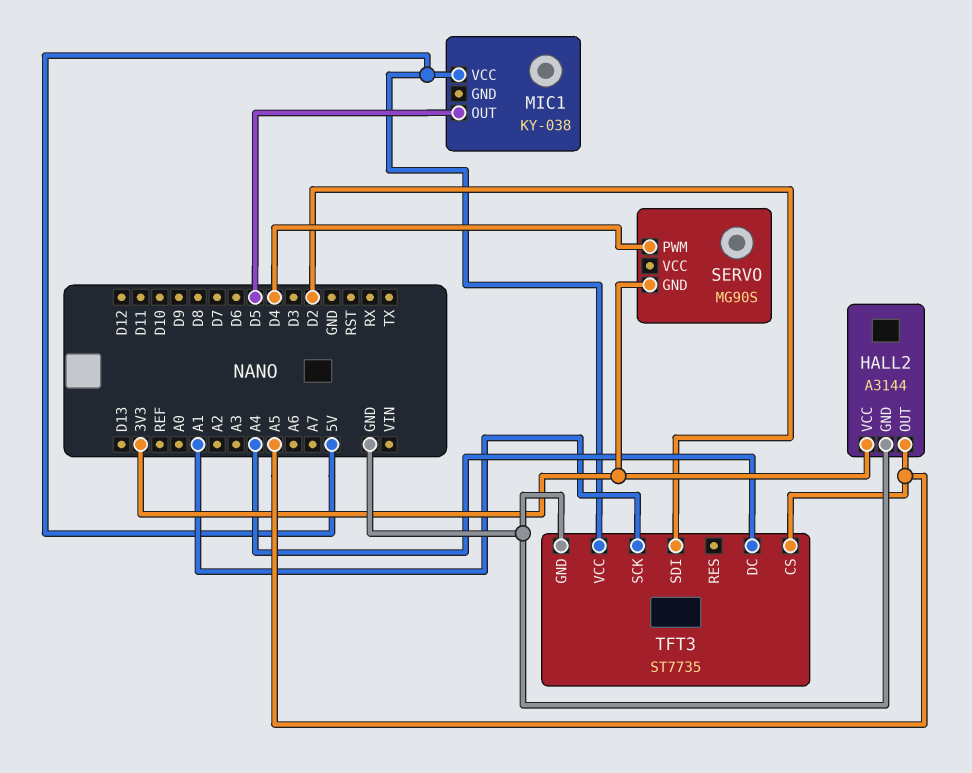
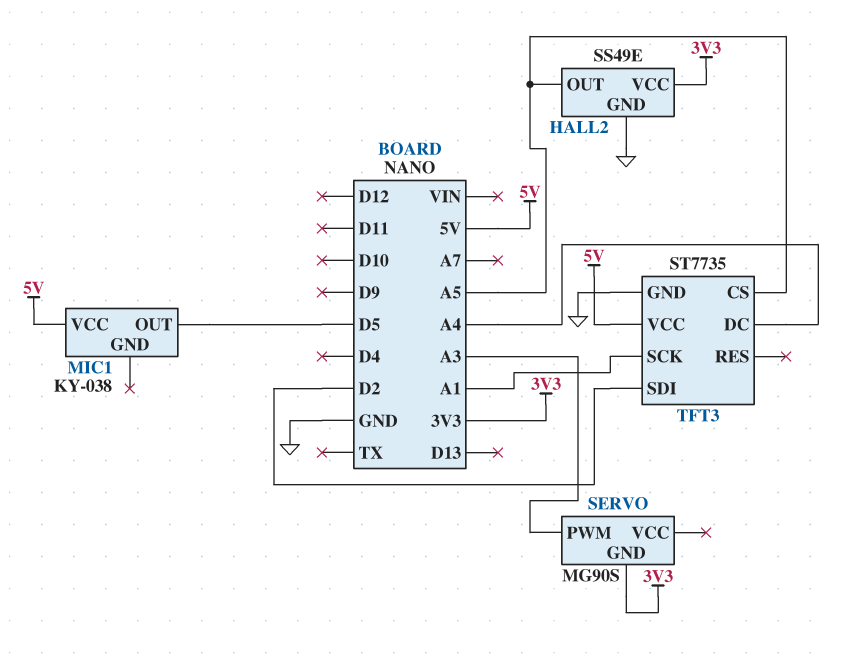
HALL2: A3144 -> SS49E
SERVO pin PWM: D4 -> A3

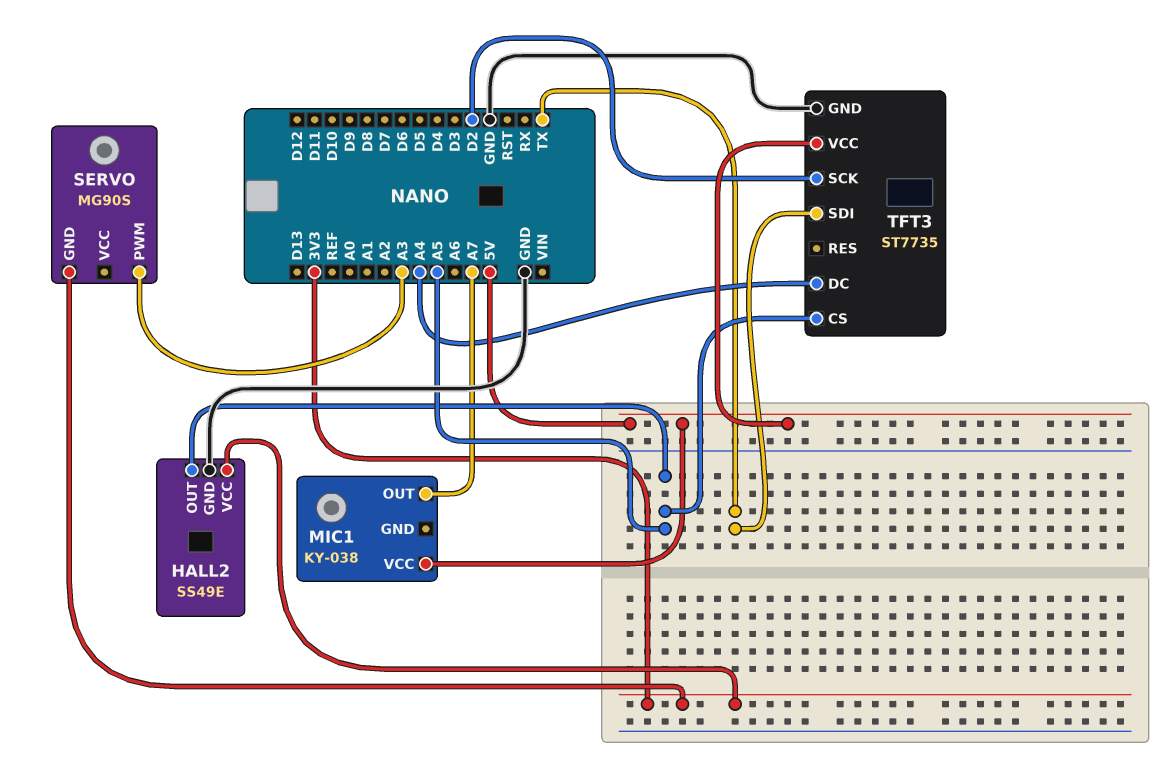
MIC1 pin OUT: D5 -> A7
TFT3 pin SCK: A1 -> D2
TFT3 pin SDI: D2 -> TX

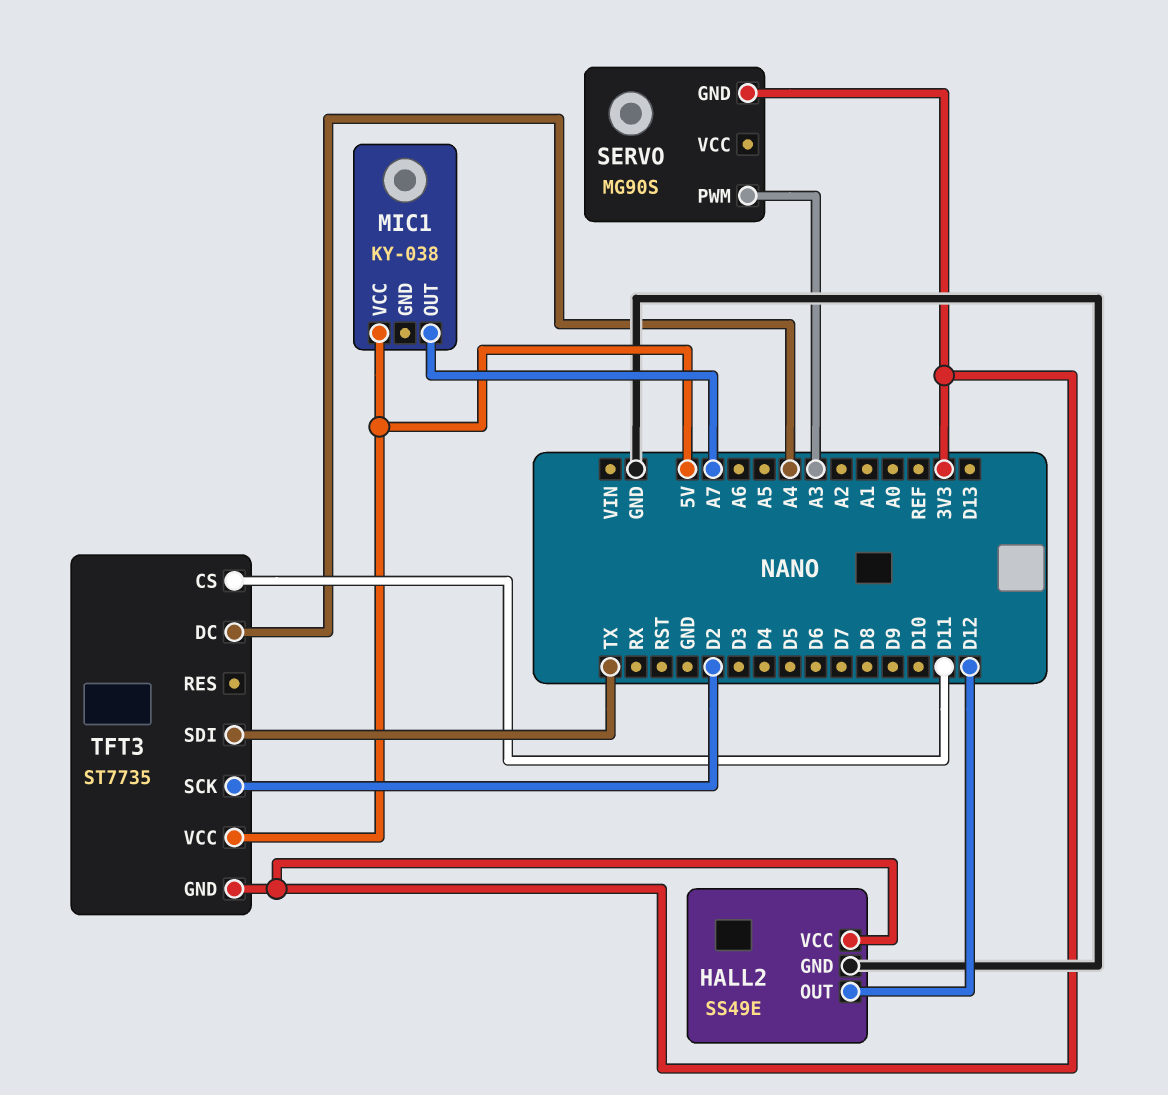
HALL2 pin OUT: A5 -> D12
TFT3 pin CS: A5 -> D11
TFT3 pin GND: GND -> 3V3

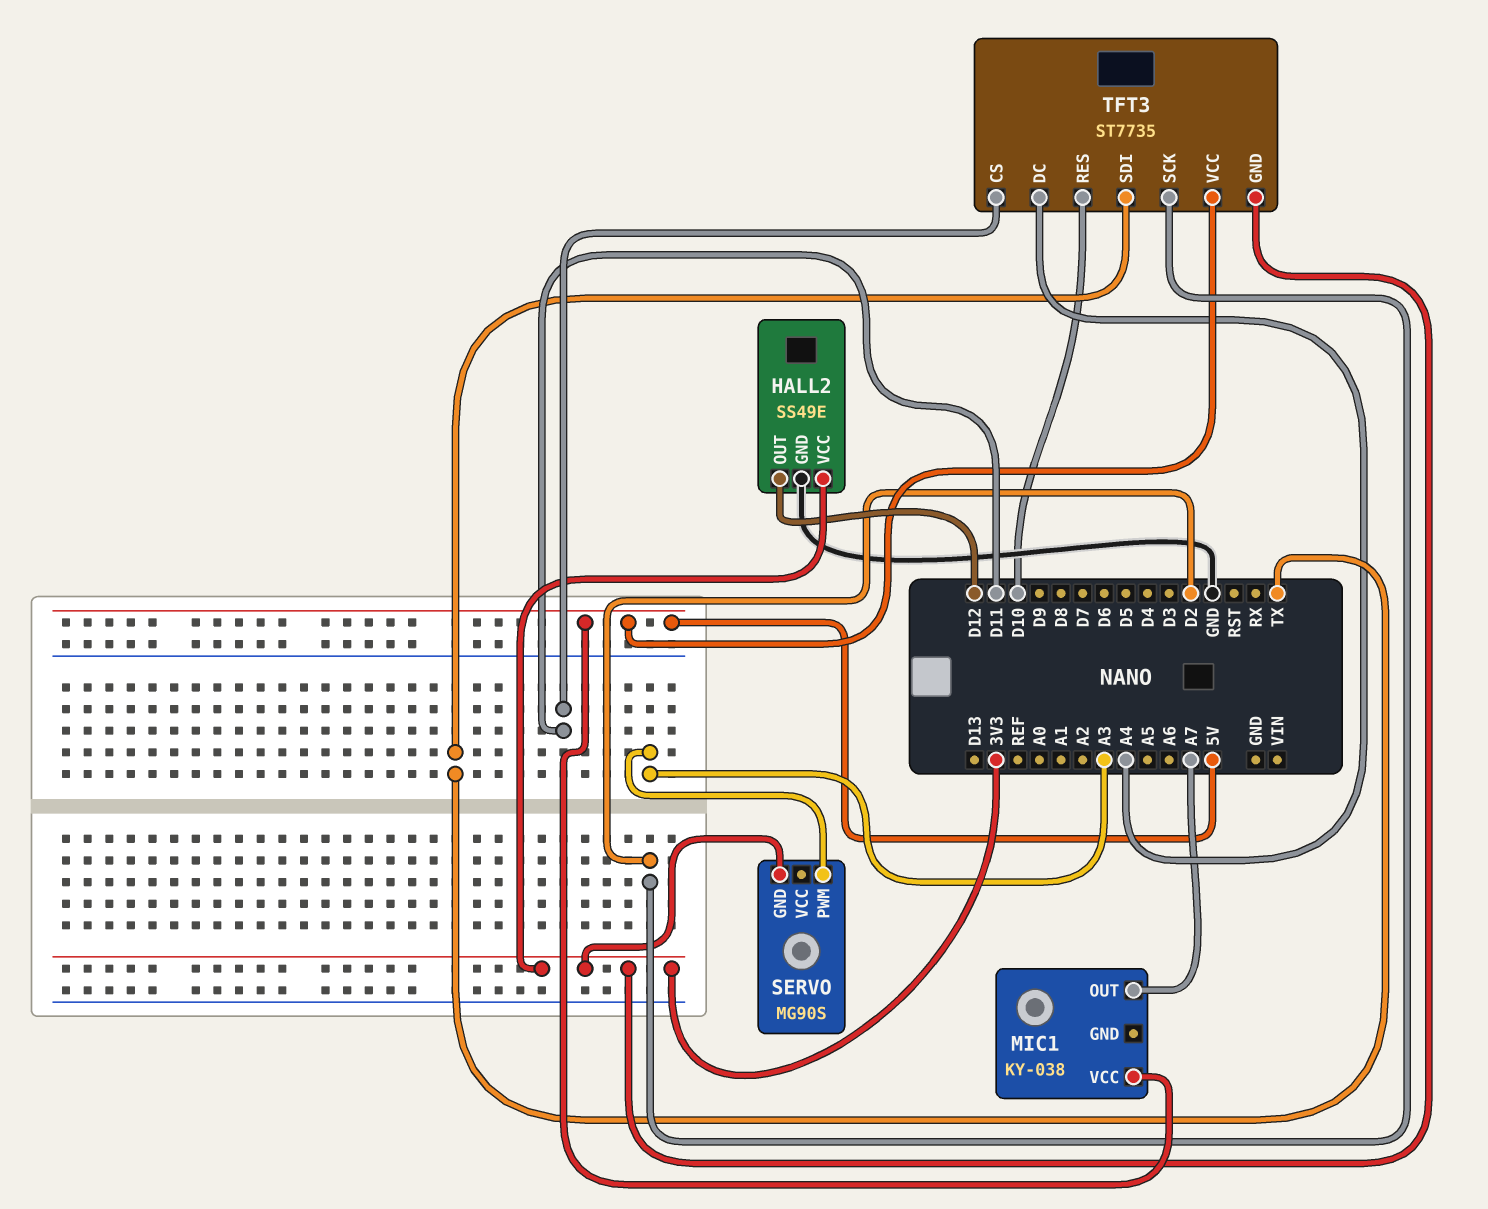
TFT3 pin RES: none -> D10

